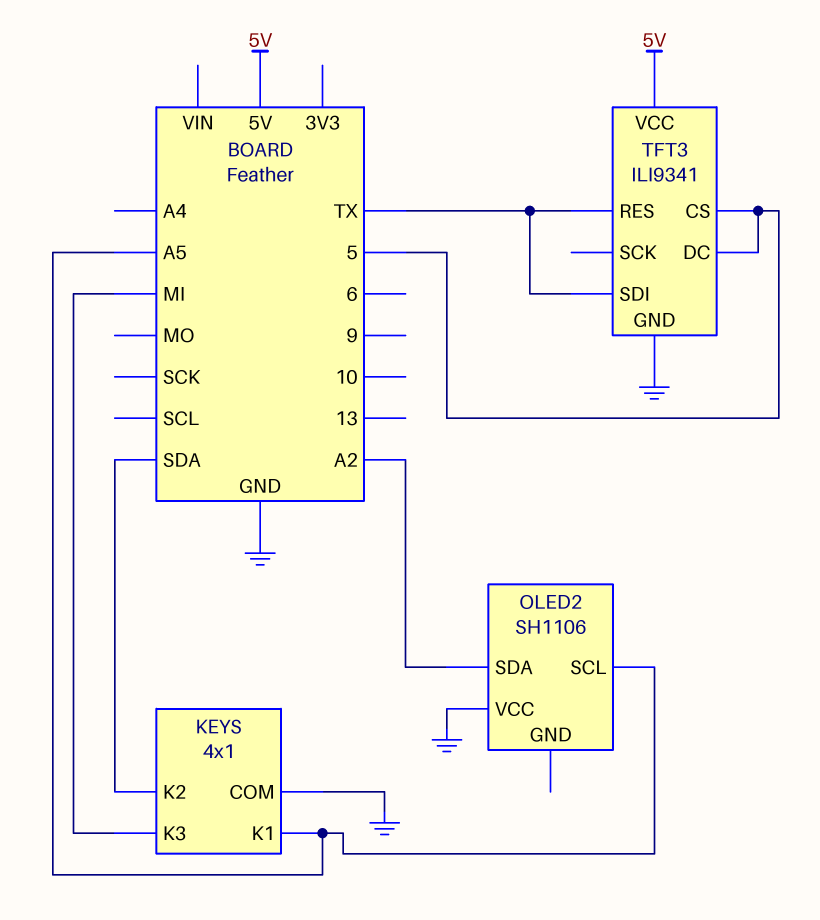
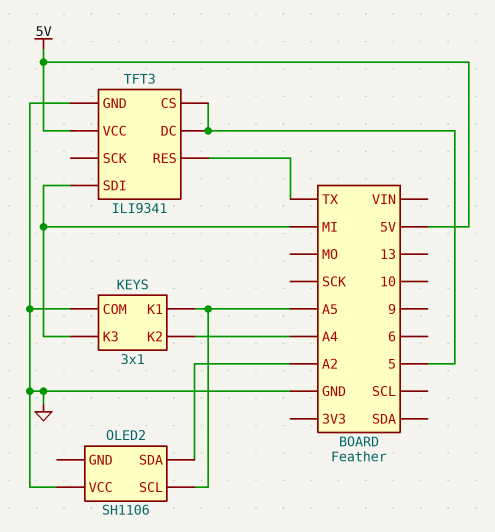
KEYS: 4x1 -> 3x1
KEYS pin K2: SDA -> A4
TFT3 pin SDI: TX -> MI

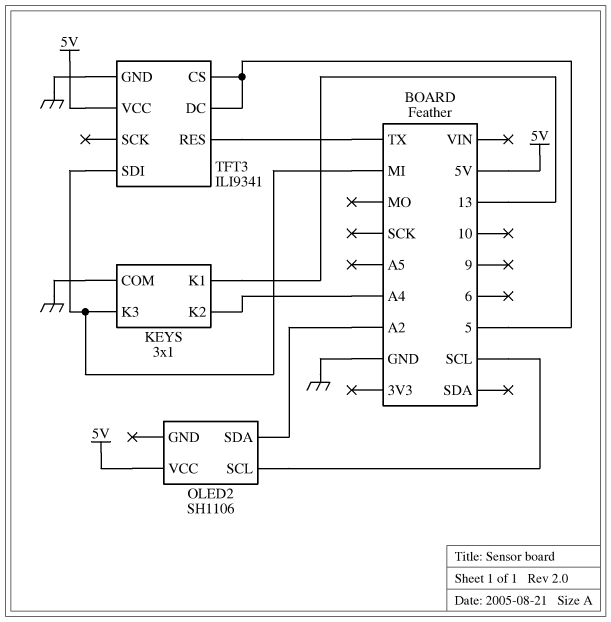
KEYS pin K1: A5 -> 13
OLED2 pin SCL: A5 -> SCL
OLED2 pin VCC: GND -> 5V

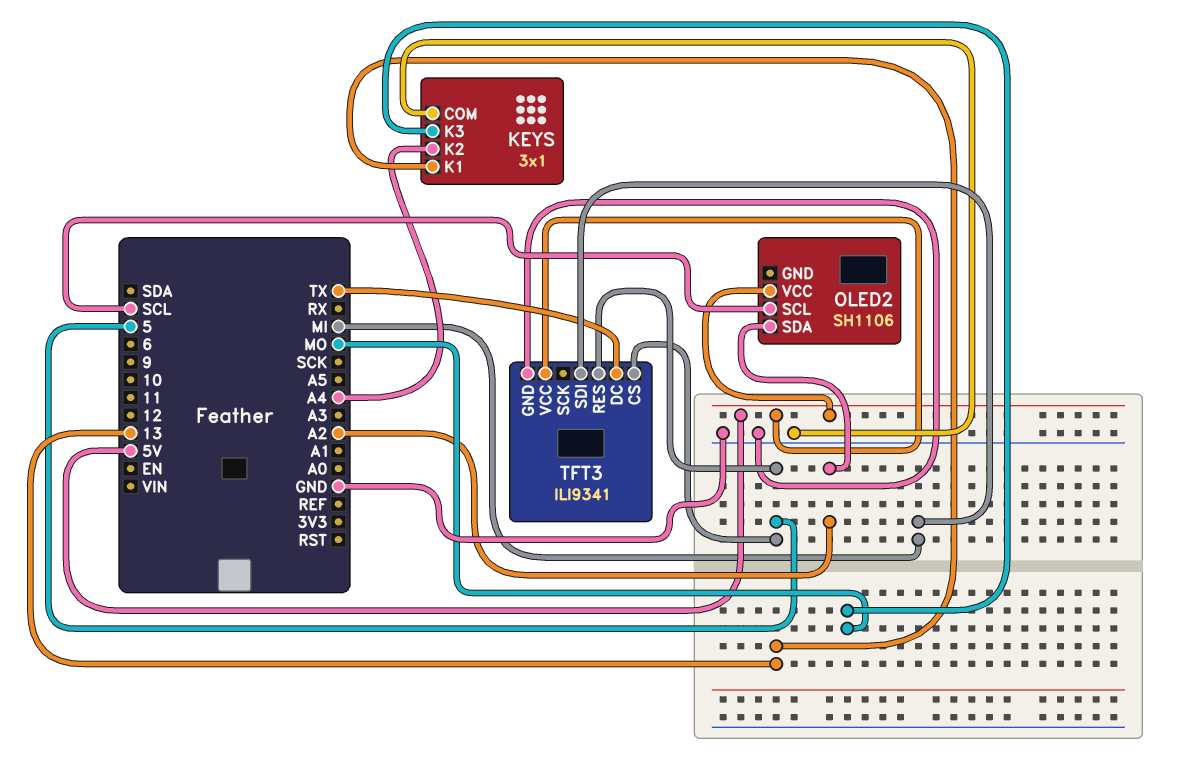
KEYS pin K3: MI -> MO
TFT3 pin DC: 5 -> TX
TFT3 pin RES: TX -> 5

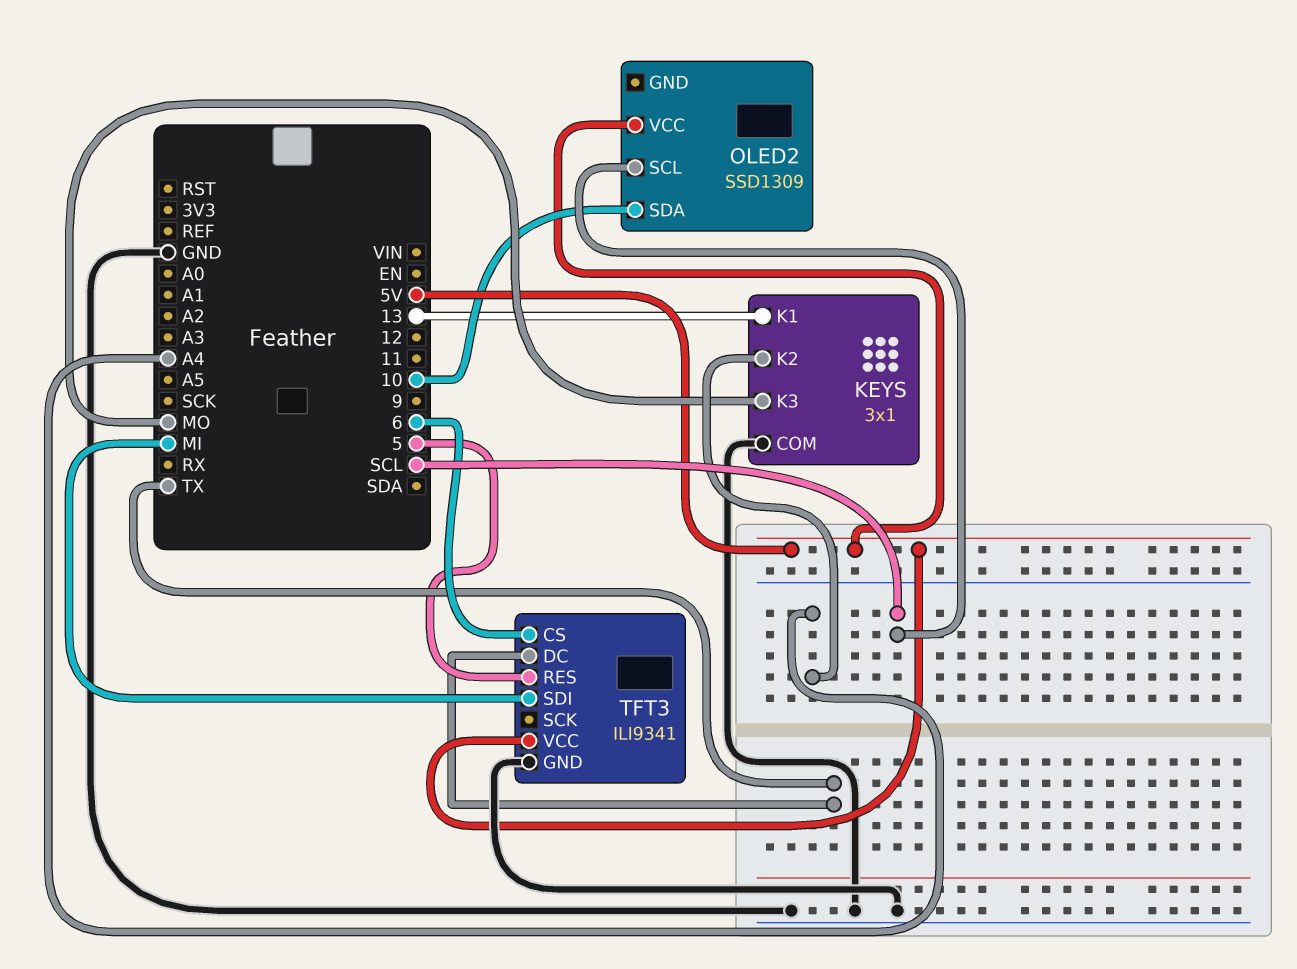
OLED2: SH1106 -> SSD1309
OLED2 pin SDA: A2 -> 10
TFT3 pin CS: 5 -> 6

